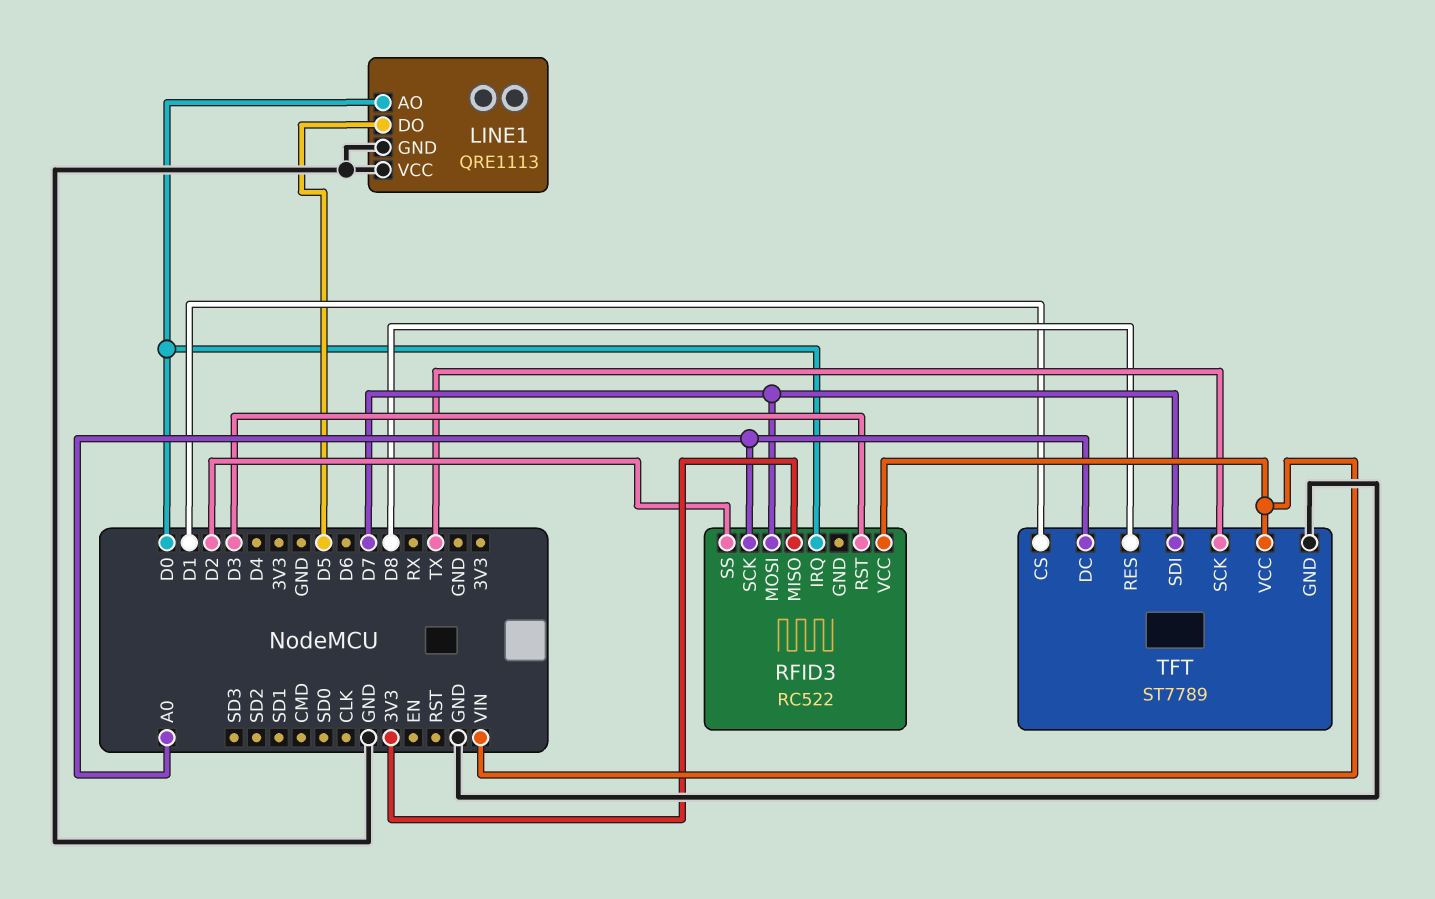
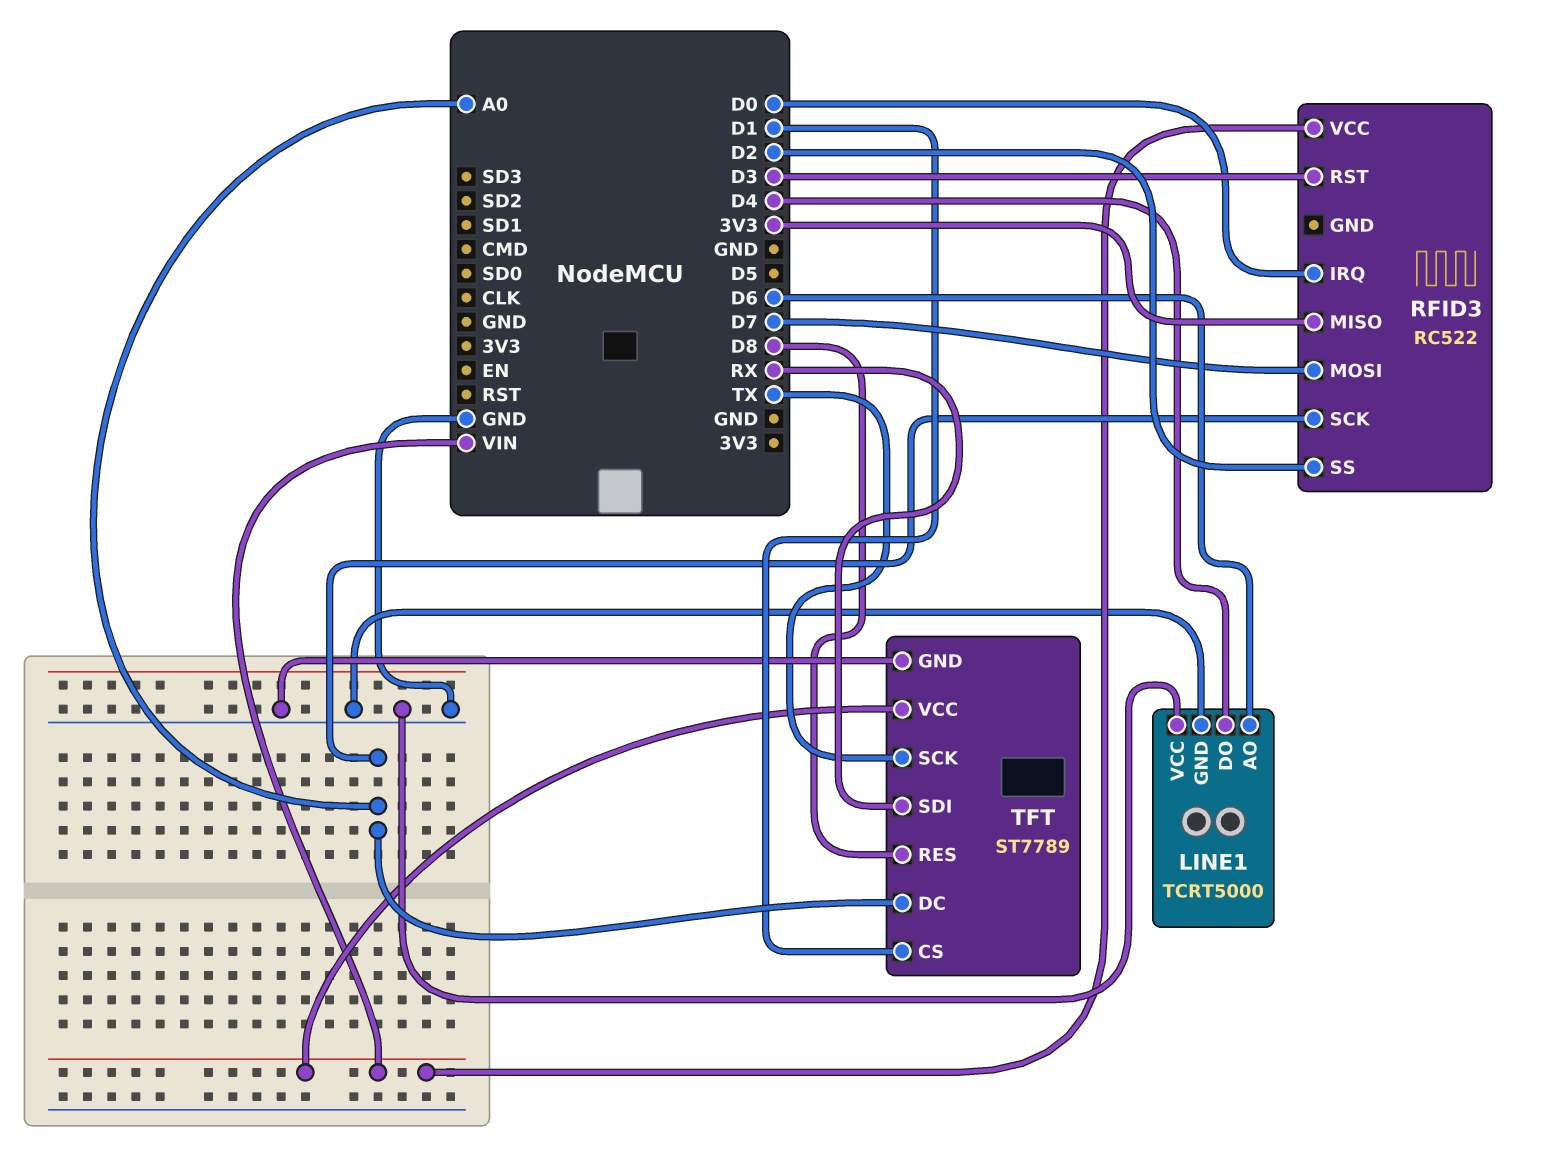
LINE1: QRE1113 -> TCRT5000
LINE1 pin AO: D0 -> D6
LINE1 pin DO: D5 -> D4
TFT pin SDI: D7 -> RX

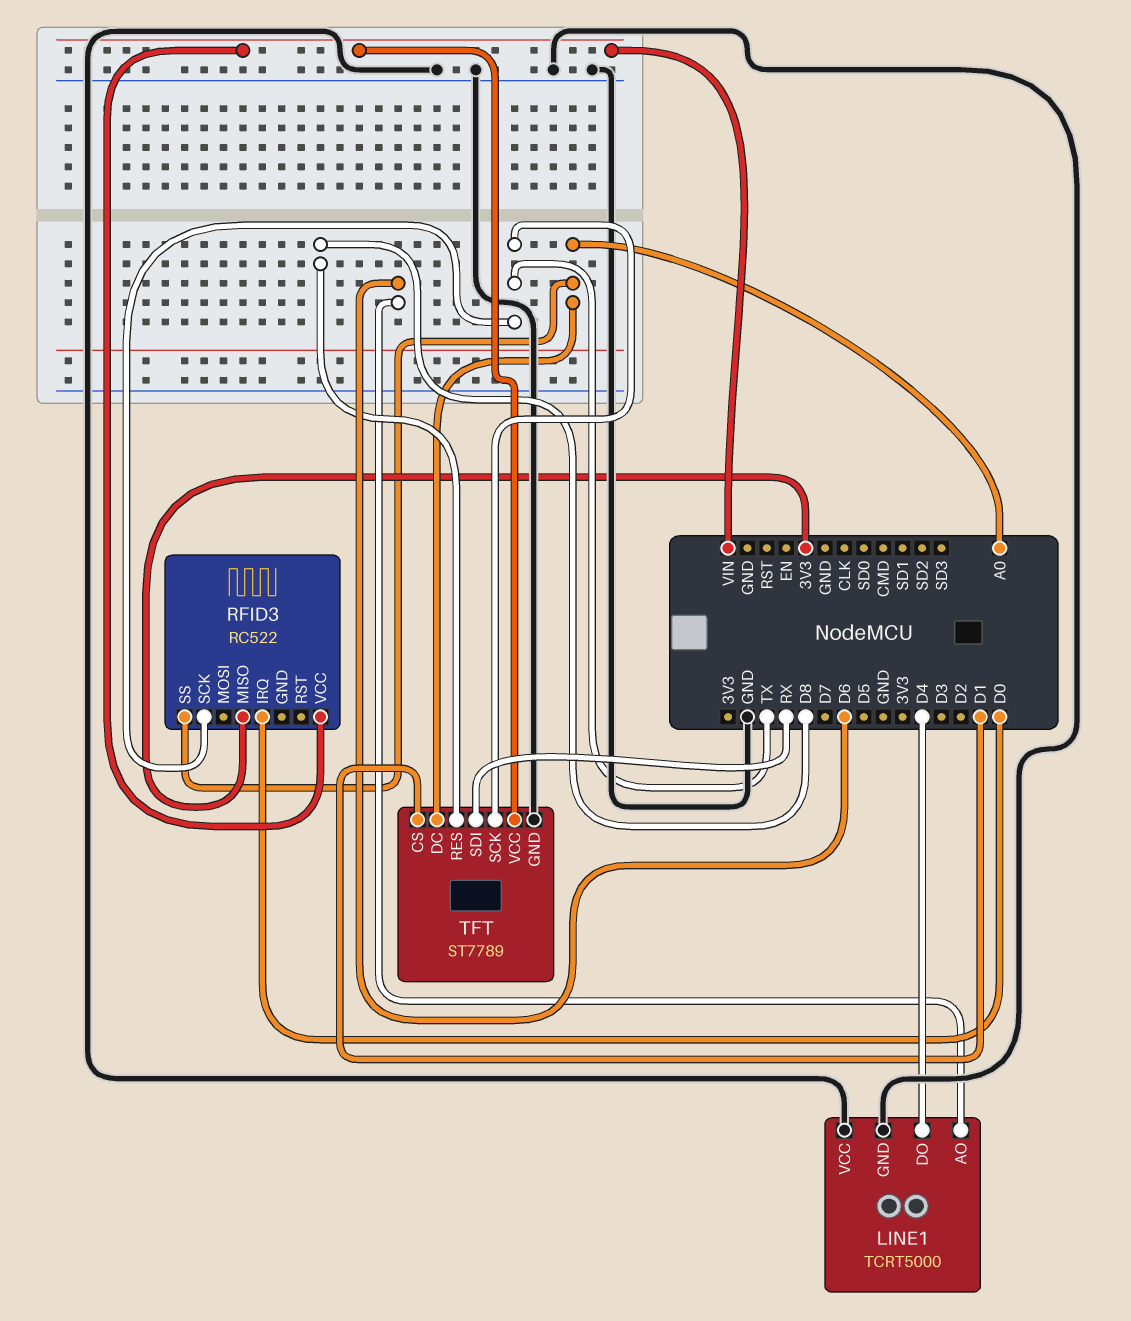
RFID3 pin MOSI: D7 -> none
RFID3 pin RST: D3 -> none
RFID3 pin SCK: A0 -> TX
RFID3 pin SS: D2 -> A0

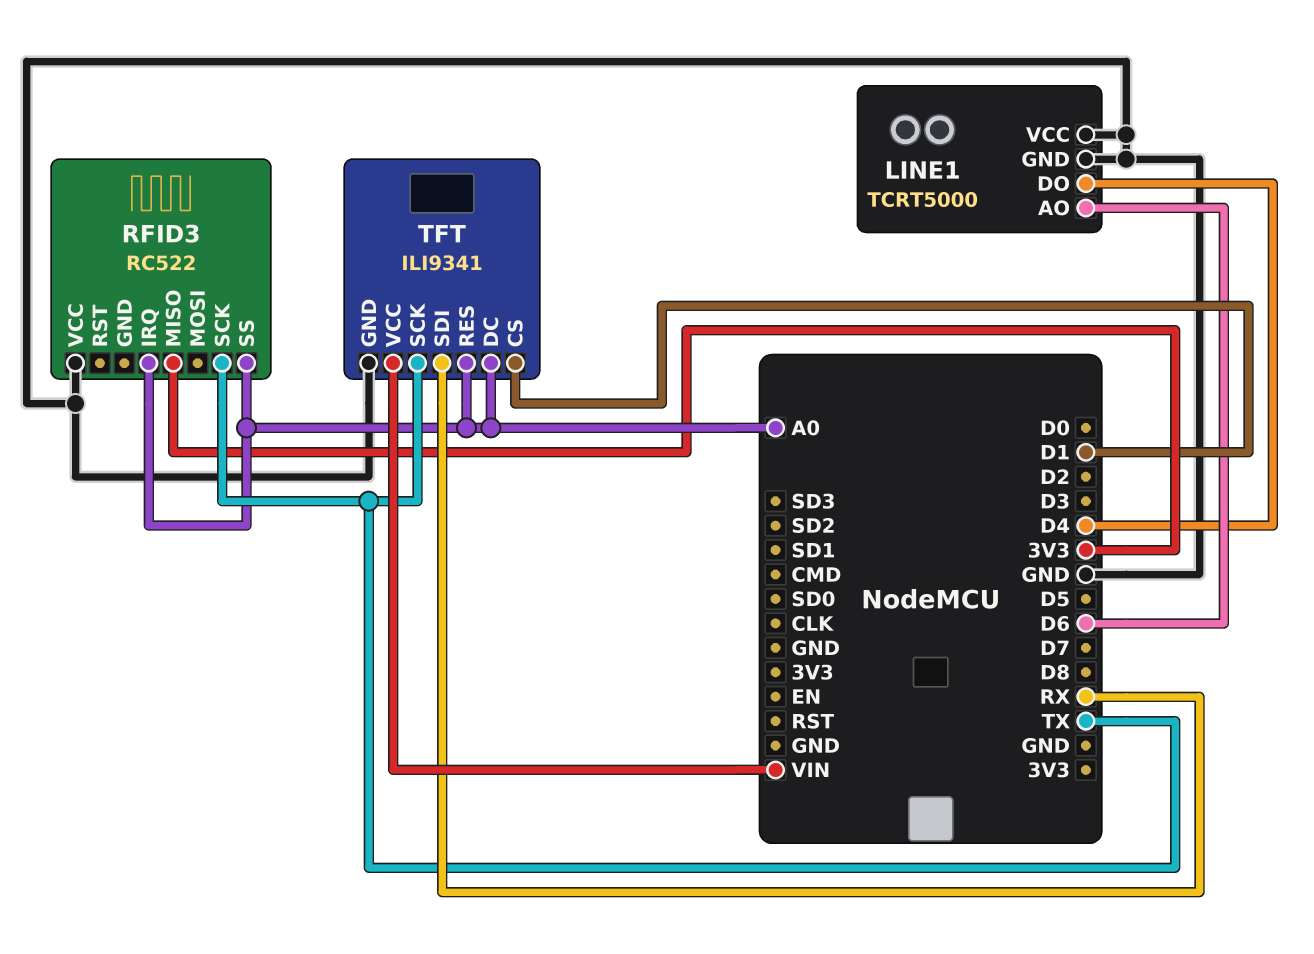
RFID3 pin IRQ: D0 -> A0
RFID3 pin VCC: VIN -> GND
TFT: ST7789 -> ILI9341
TFT pin RES: D8 -> A0

